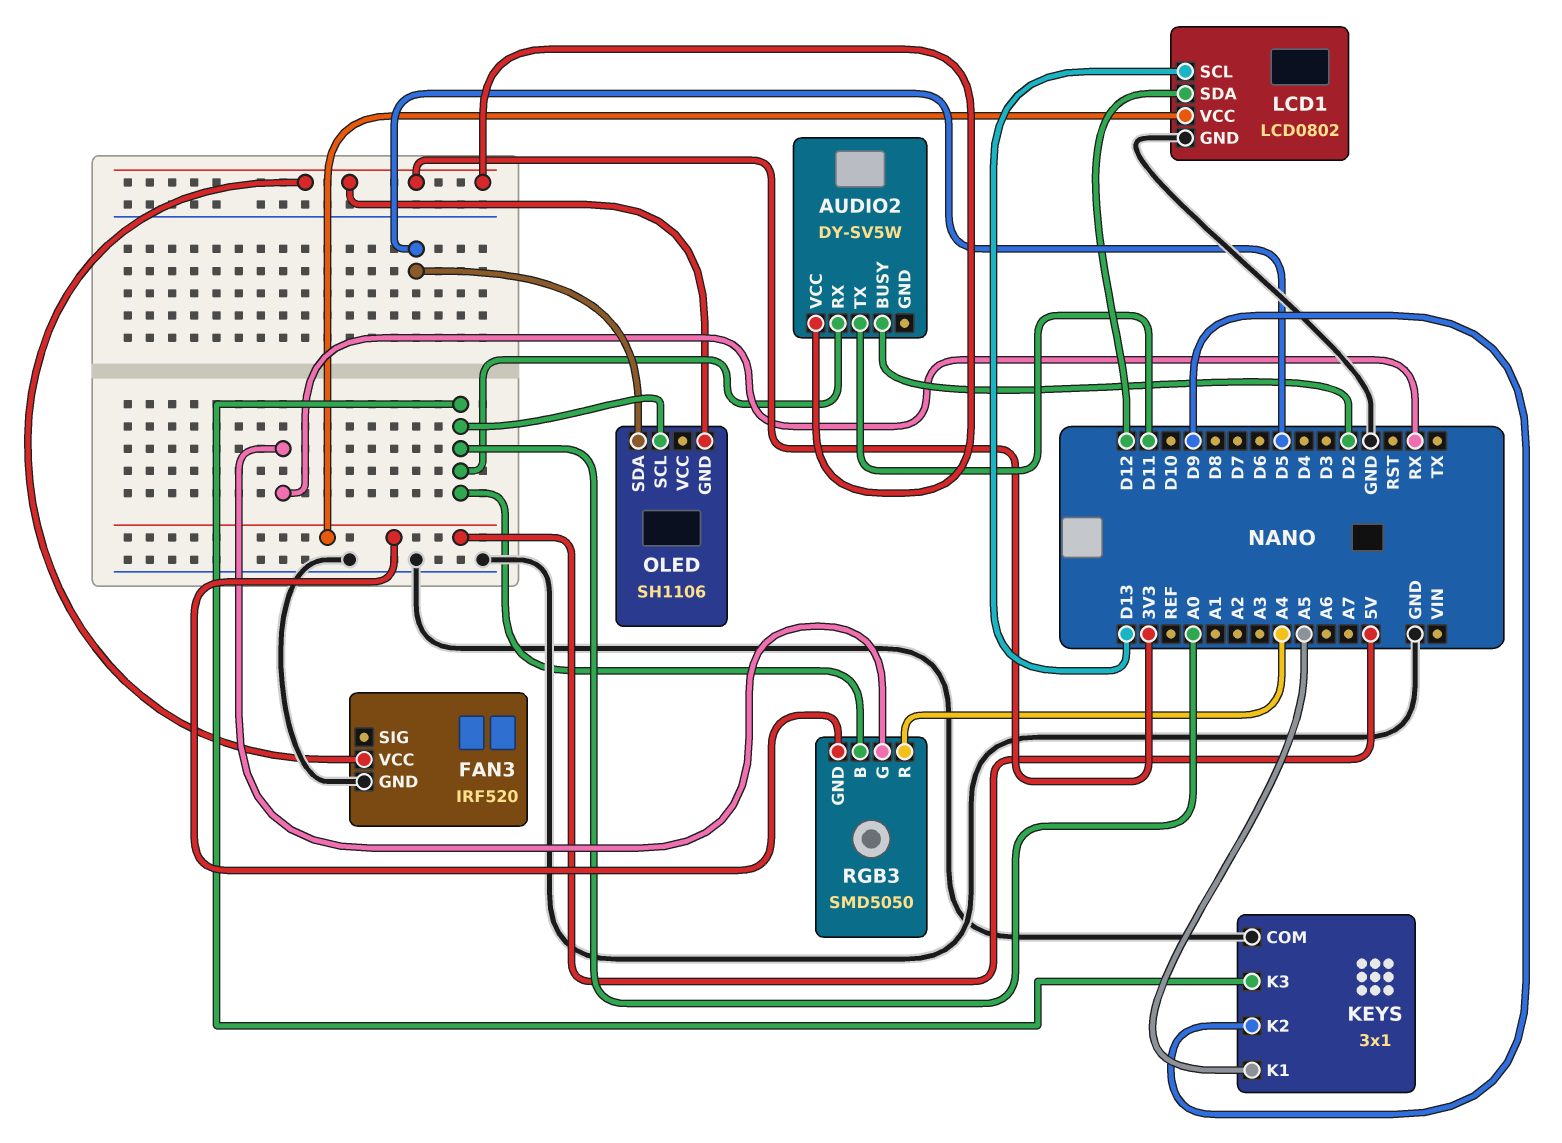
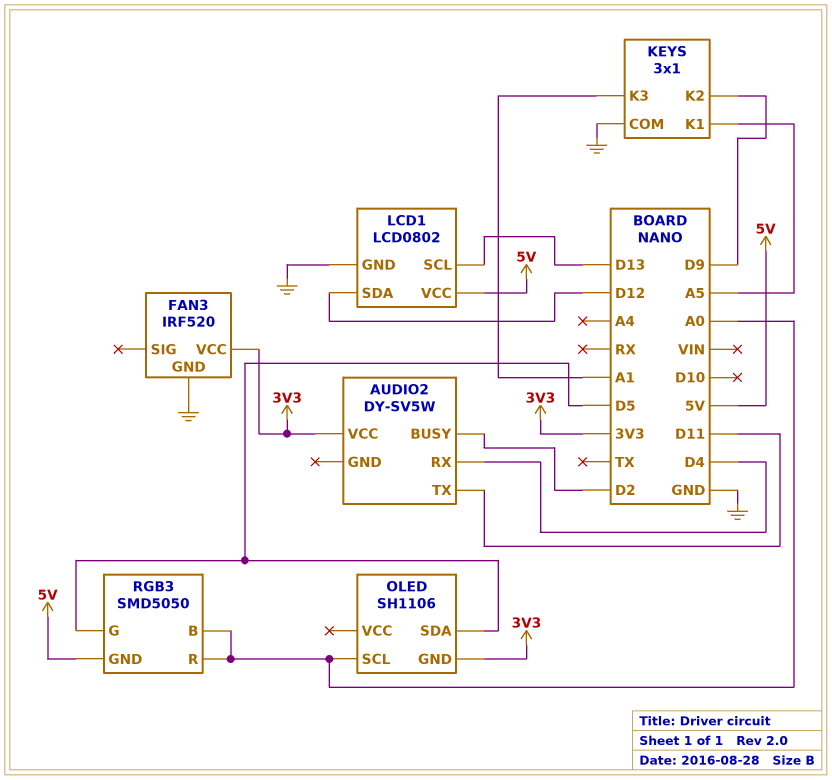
AUDIO2 pin RX: A0 -> D4
KEYS pin K3: A0 -> A1
RGB3 pin G: RX -> D5
RGB3 pin R: A4 -> A0

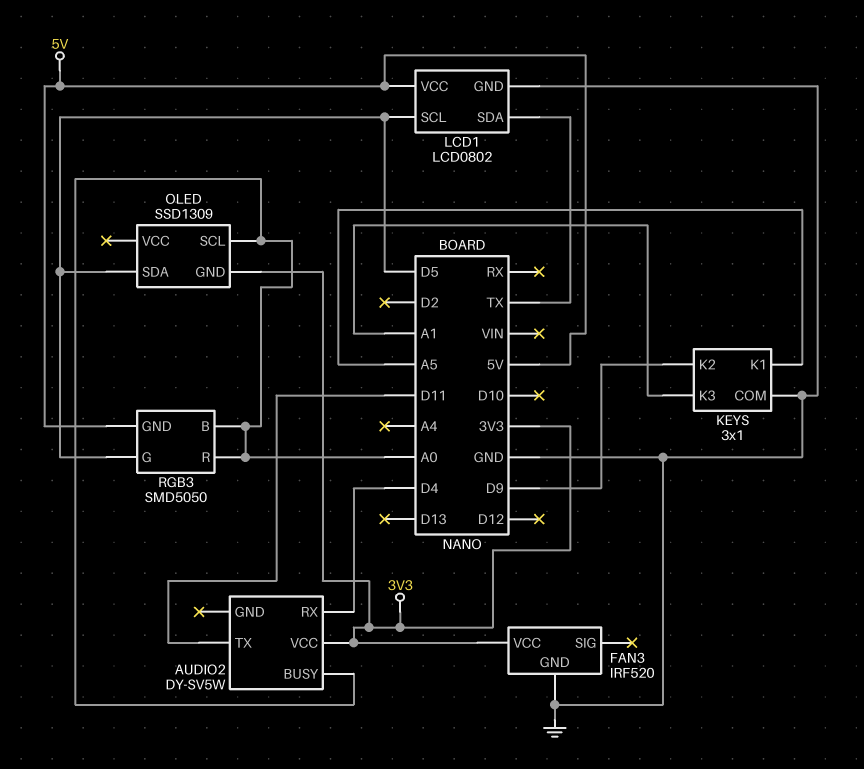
AUDIO2 pin BUSY: D2 -> A0
LCD1 pin SCL: D13 -> D5
LCD1 pin SDA: D12 -> TX
OLED: SH1106 -> SSD1309

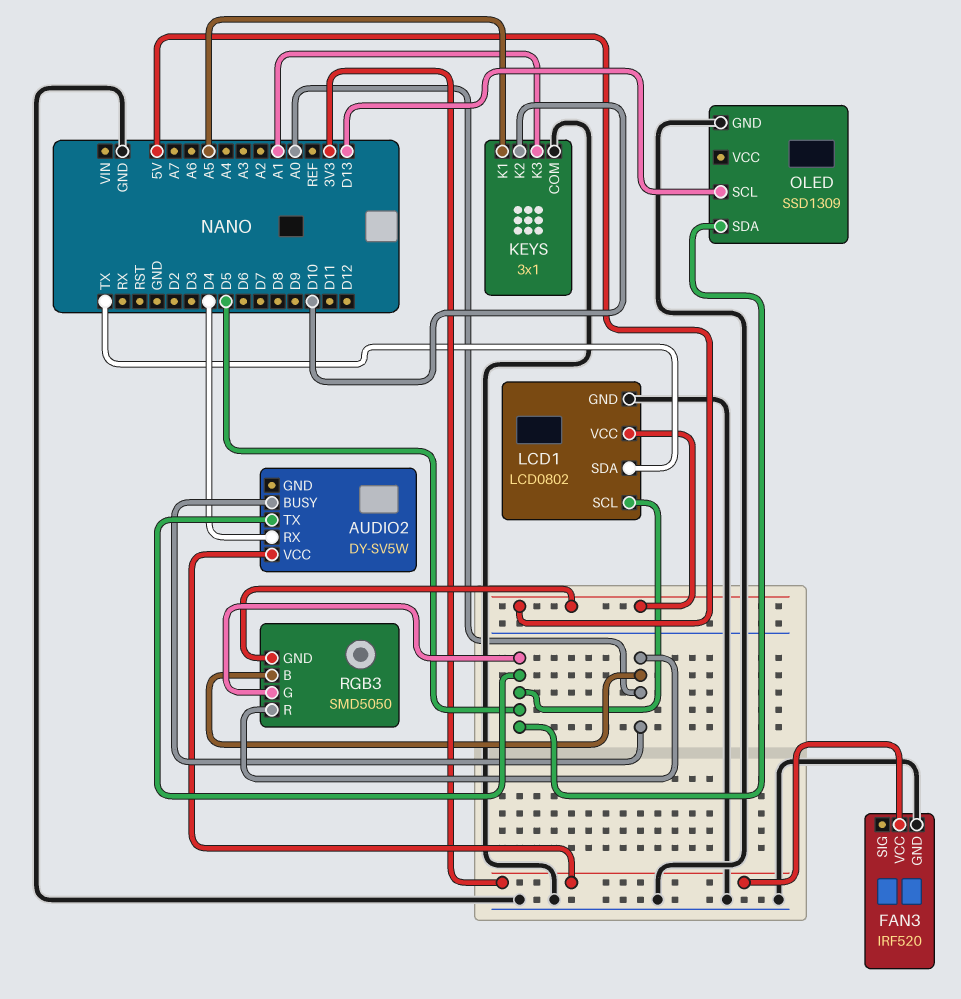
AUDIO2 pin TX: D11 -> D5
KEYS pin K2: D9 -> D10
OLED pin GND: 3V3 -> GND
OLED pin SCL: A0 -> D13

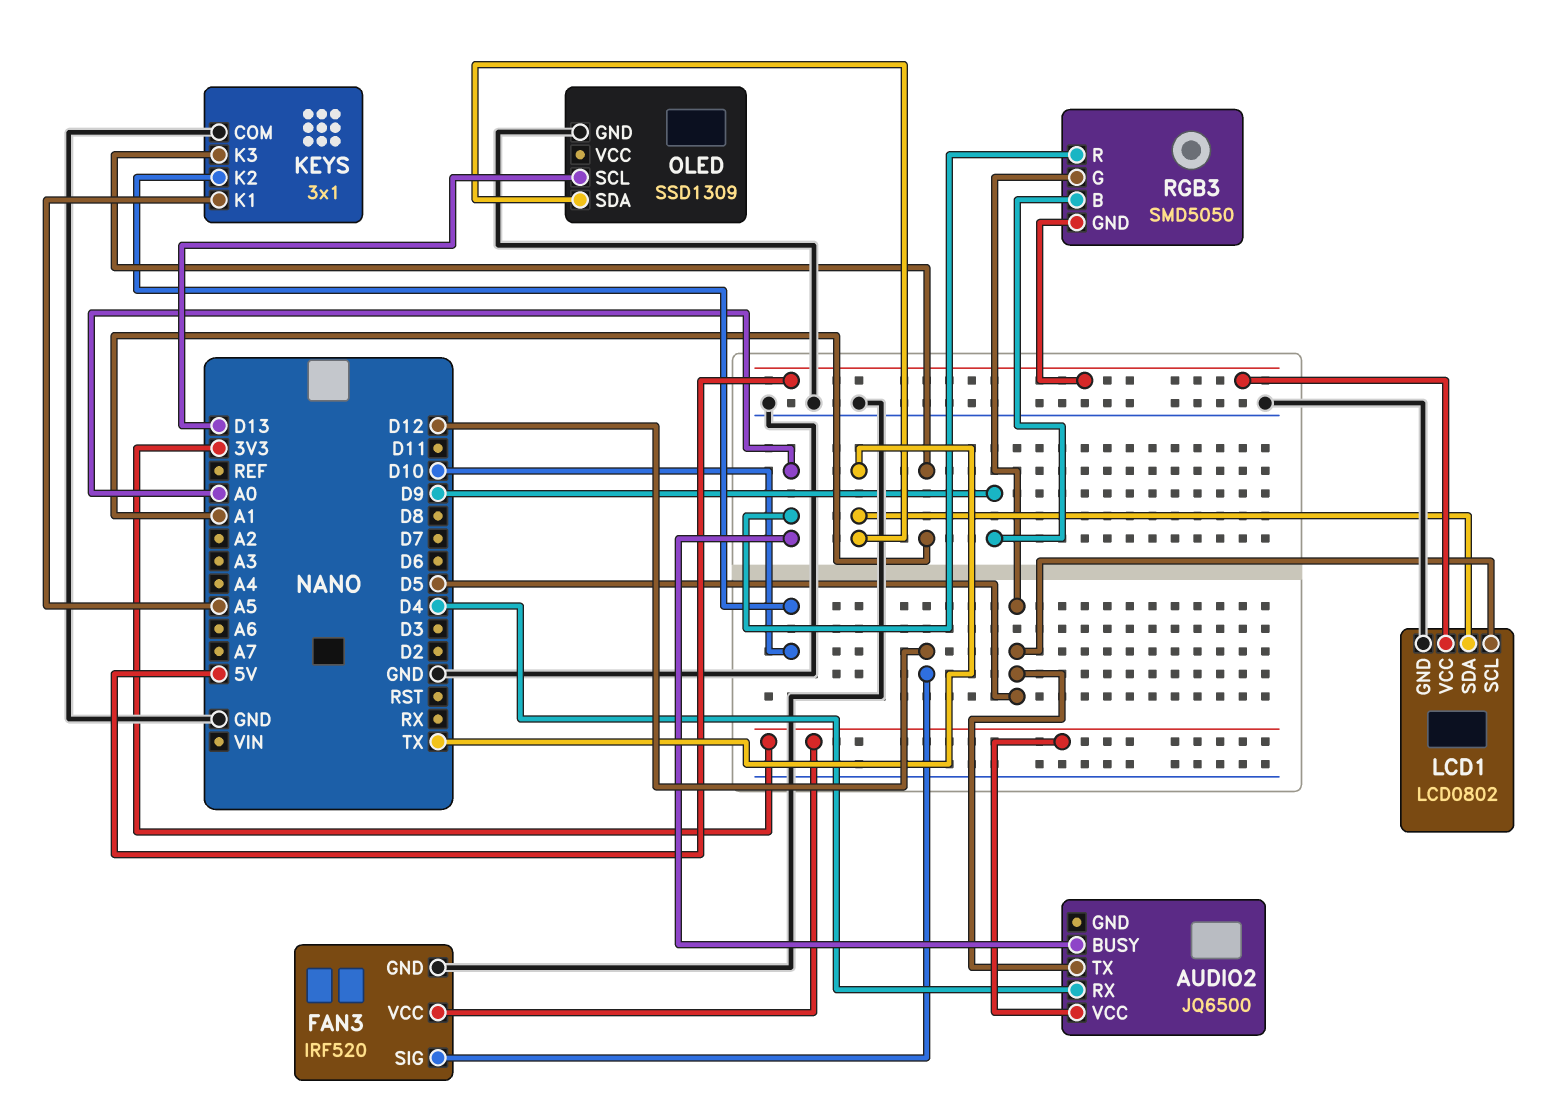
AUDIO2: DY-SV5W -> JQ6500
FAN3 pin SIG: none -> D12
OLED pin SDA: D5 -> TX
RGB3 pin B: A0 -> D9

